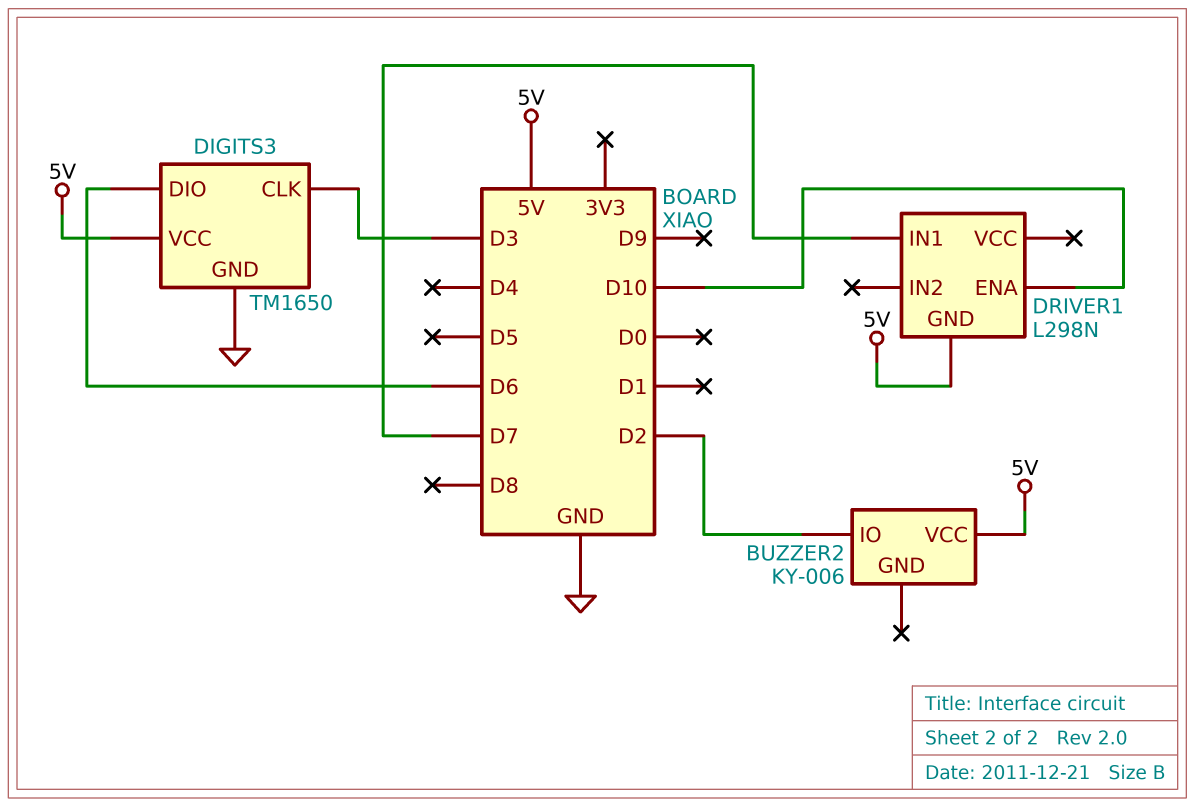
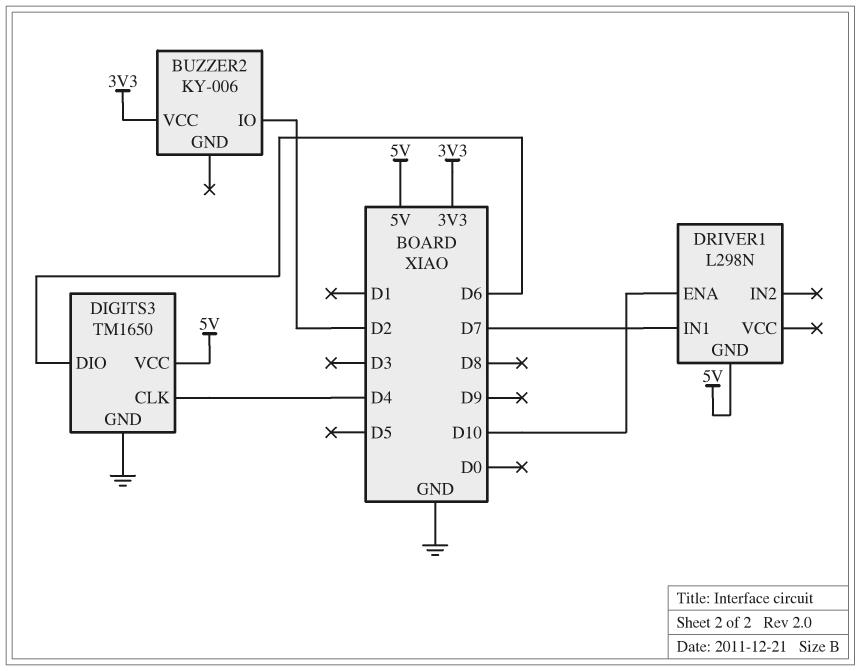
BUZZER2 pin VCC: 5V -> 3V3
DIGITS3 pin CLK: D3 -> D4

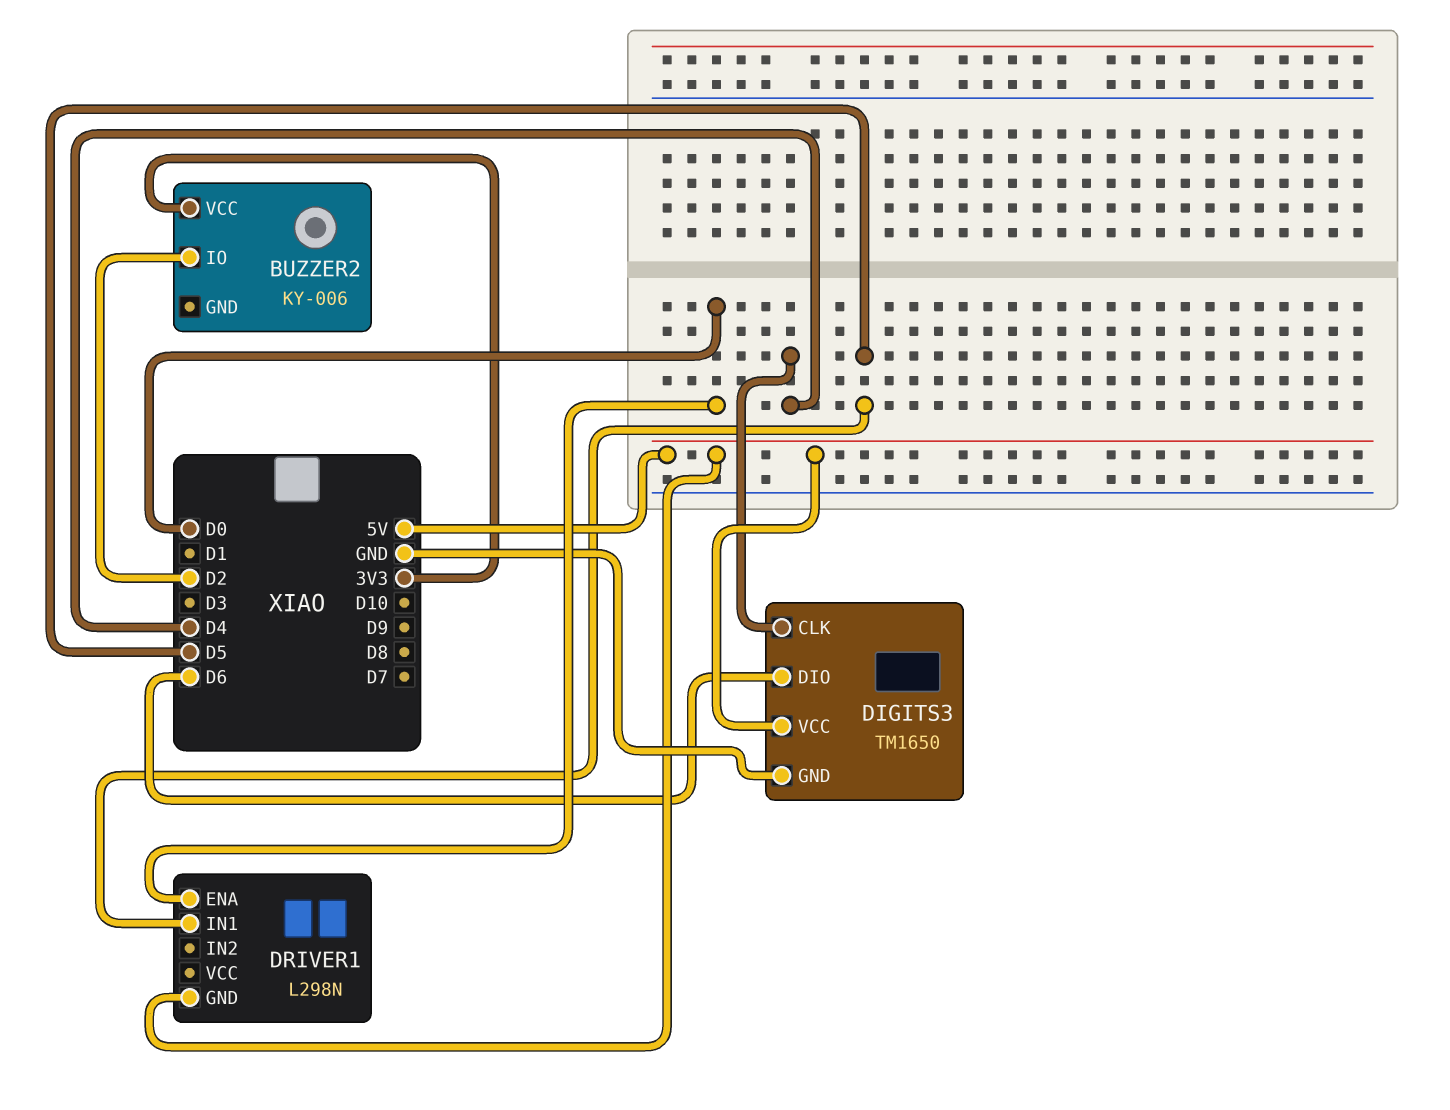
DRIVER1 pin ENA: D10 -> D0
DRIVER1 pin IN1: D7 -> D5

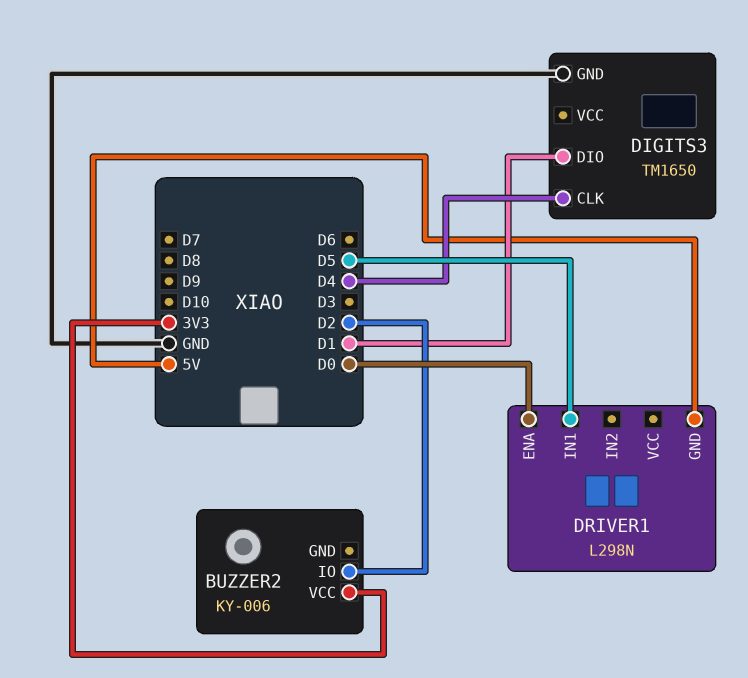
DIGITS3 pin DIO: D6 -> D1
DIGITS3 pin VCC: 5V -> none

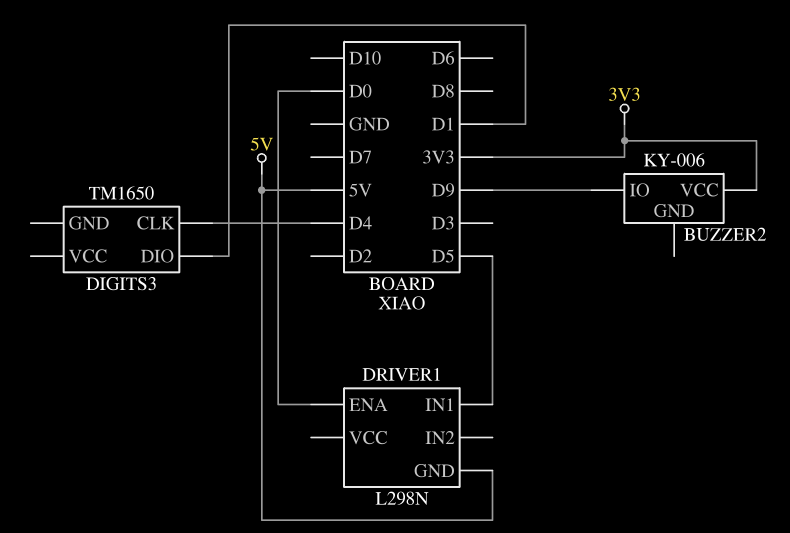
BUZZER2 pin IO: D2 -> D9
DIGITS3 pin GND: GND -> none

